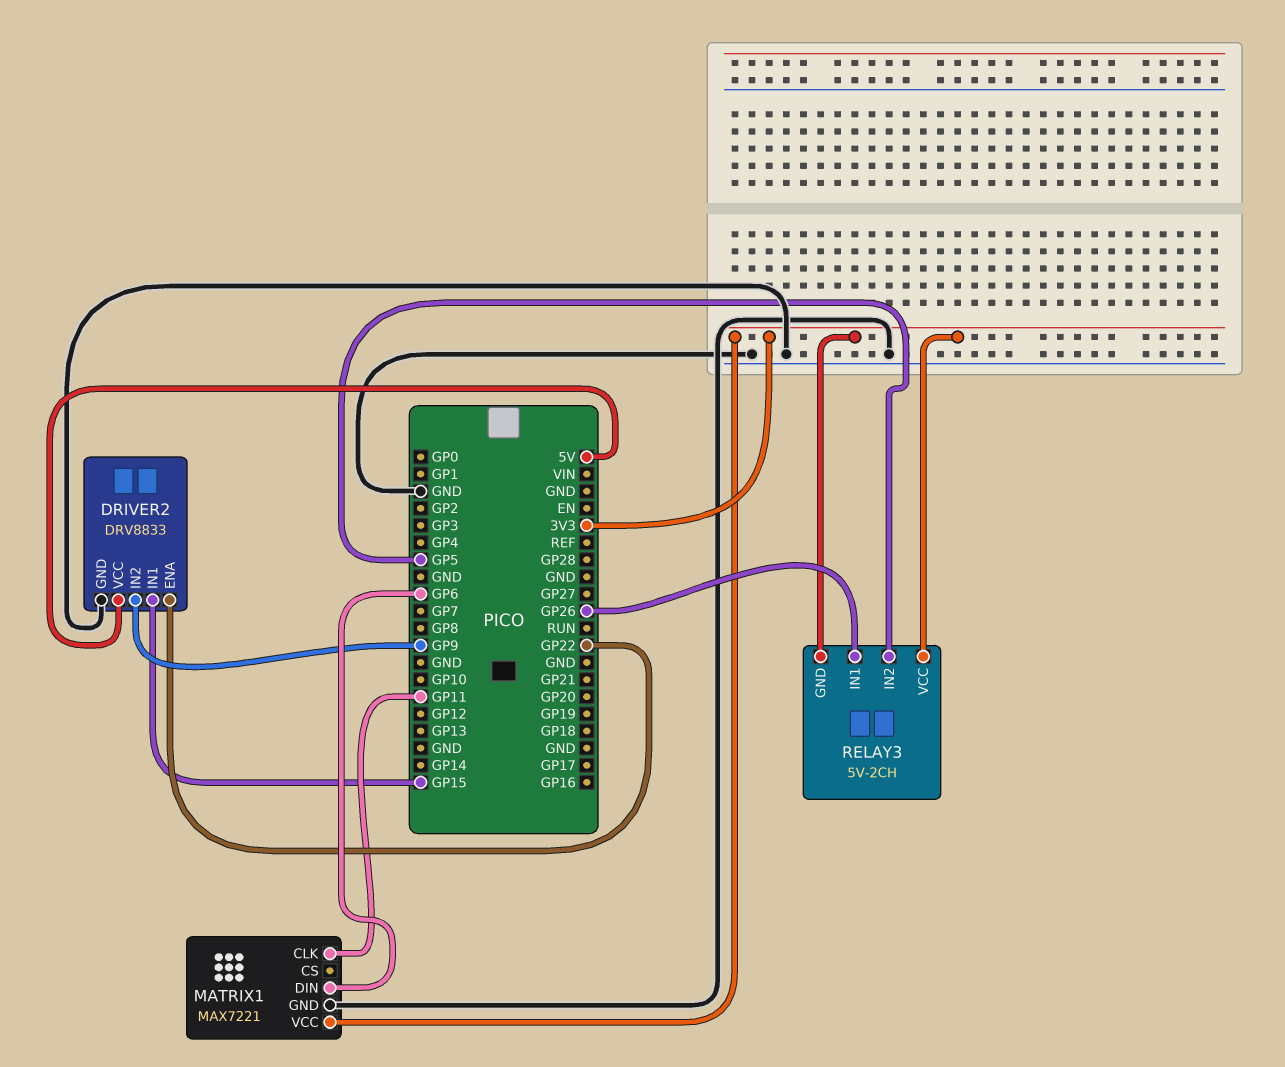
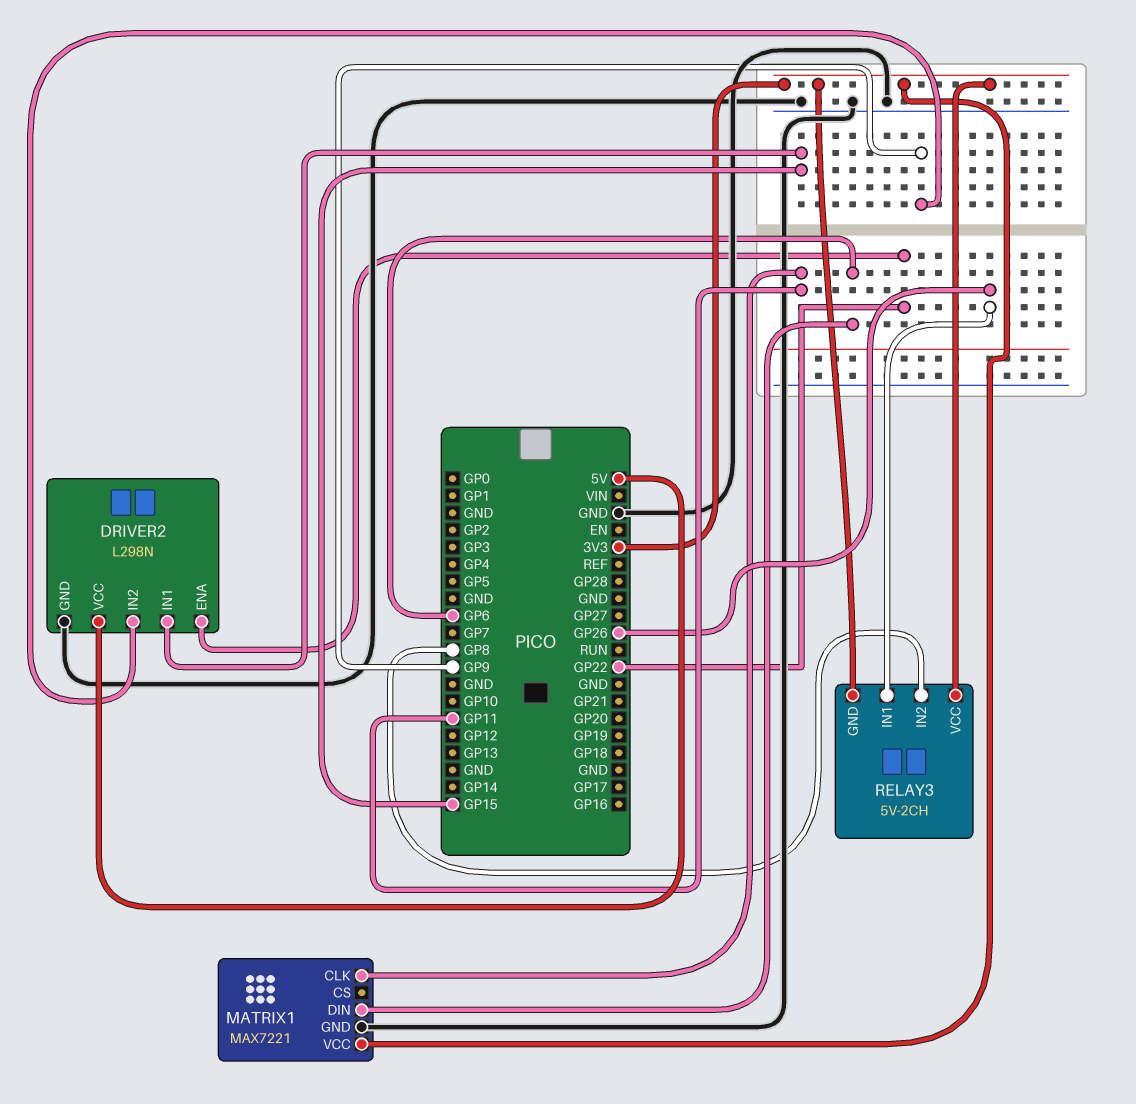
DRIVER2: DRV8833 -> L298N
RELAY3 pin IN2: GP5 -> GP8

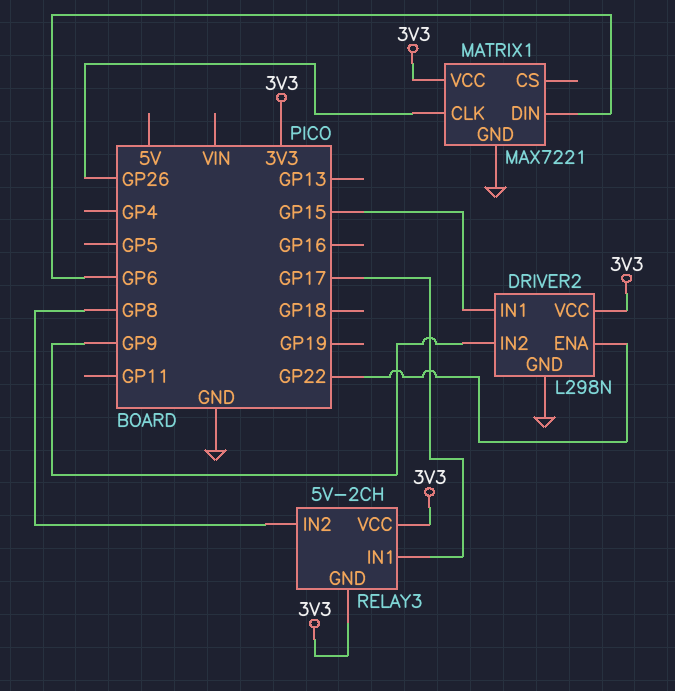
DRIVER2 pin VCC: 5V -> 3V3
MATRIX1 pin CLK: GP11 -> GP26
RELAY3 pin IN1: GP26 -> GP17

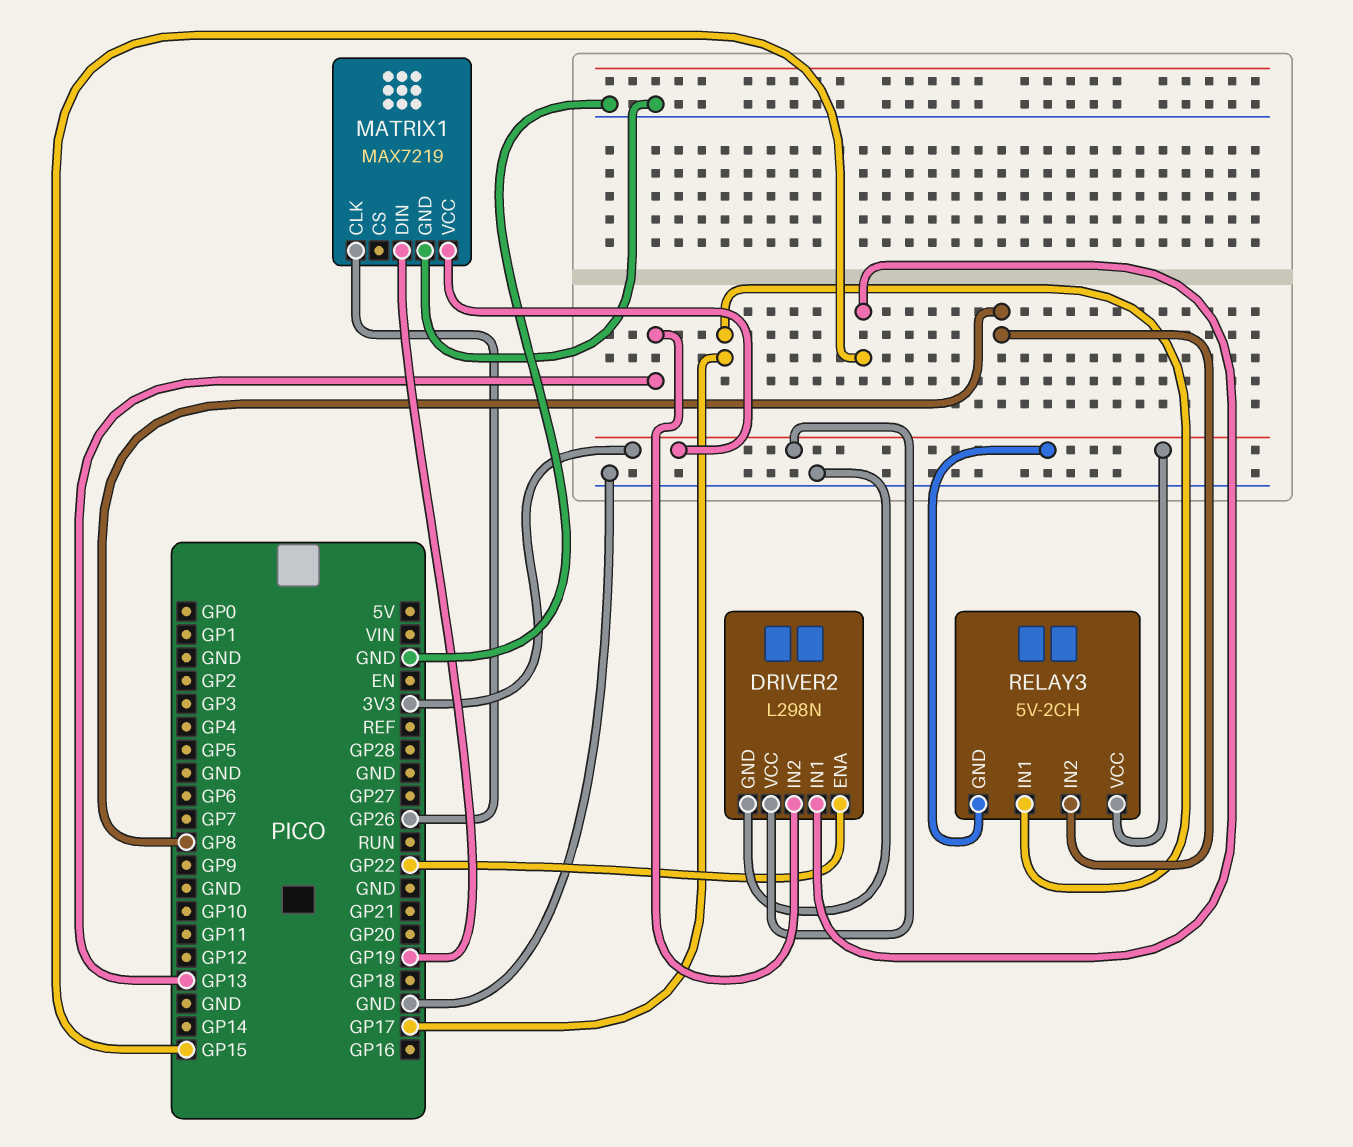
DRIVER2 pin IN2: GP9 -> GP13
MATRIX1: MAX7221 -> MAX7219
MATRIX1 pin DIN: GP6 -> GP19

